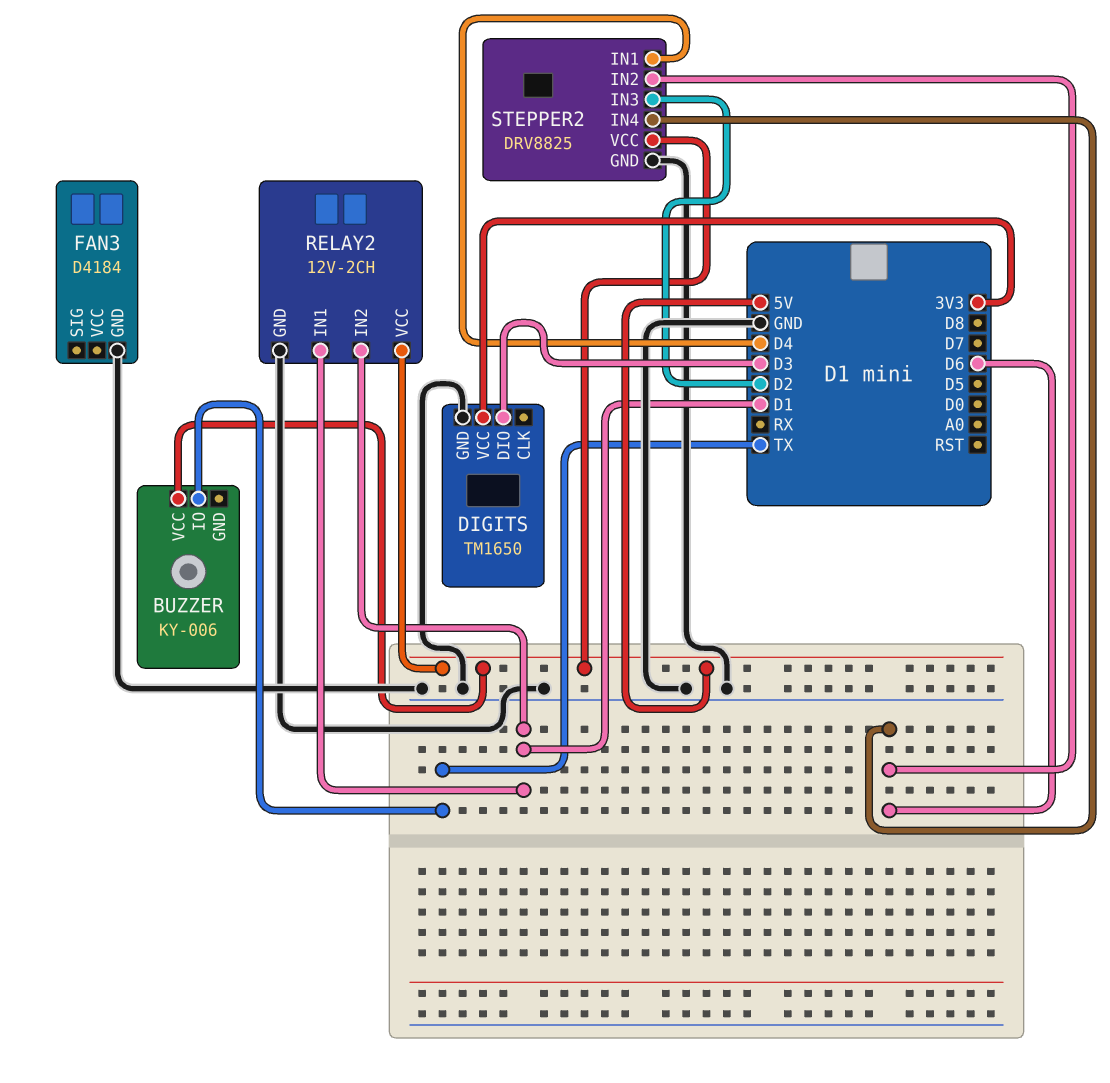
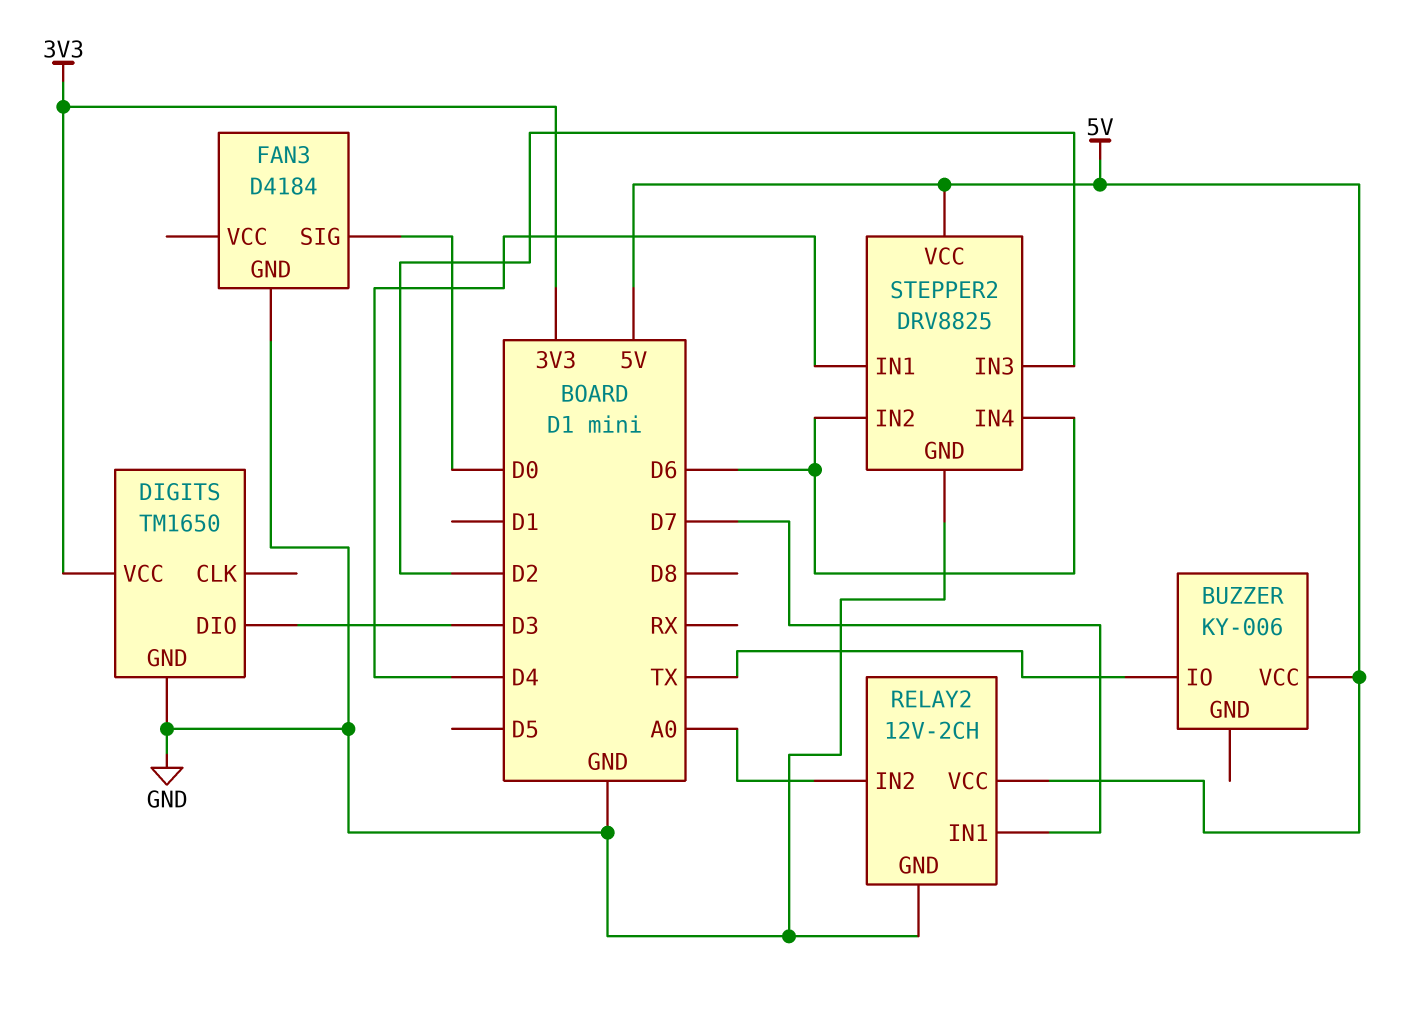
FAN3 pin SIG: none -> D0
RELAY2 pin IN1: D1 -> D7
RELAY2 pin IN2: D1 -> A0

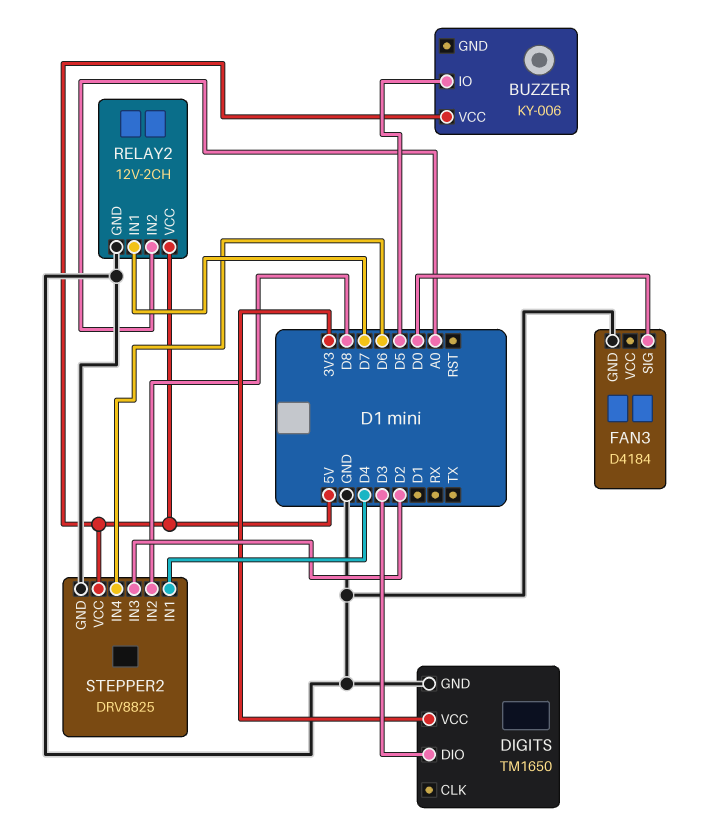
BUZZER pin IO: TX -> D5
STEPPER2 pin IN2: D6 -> D8

